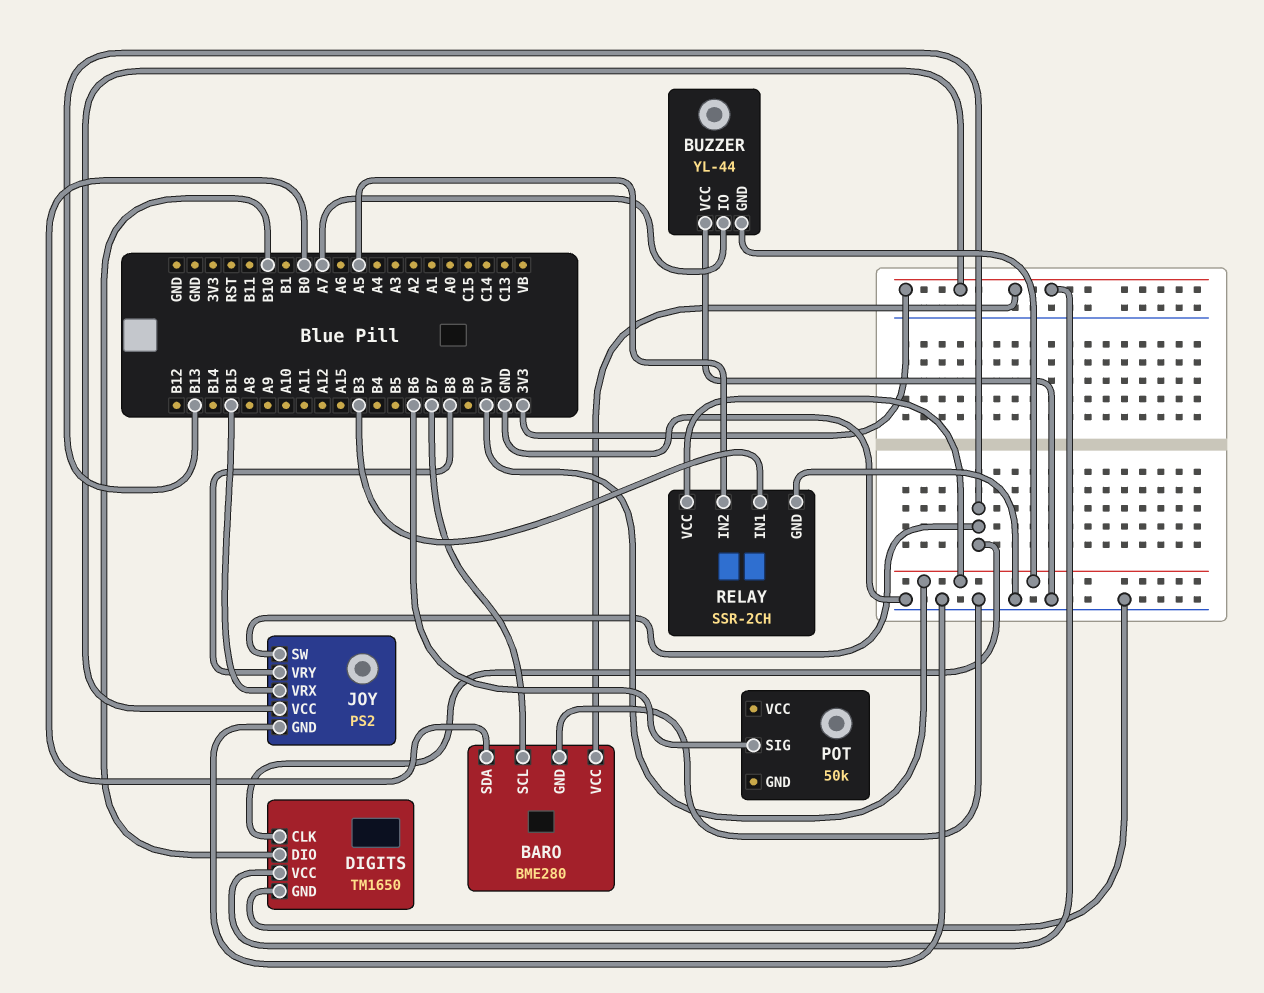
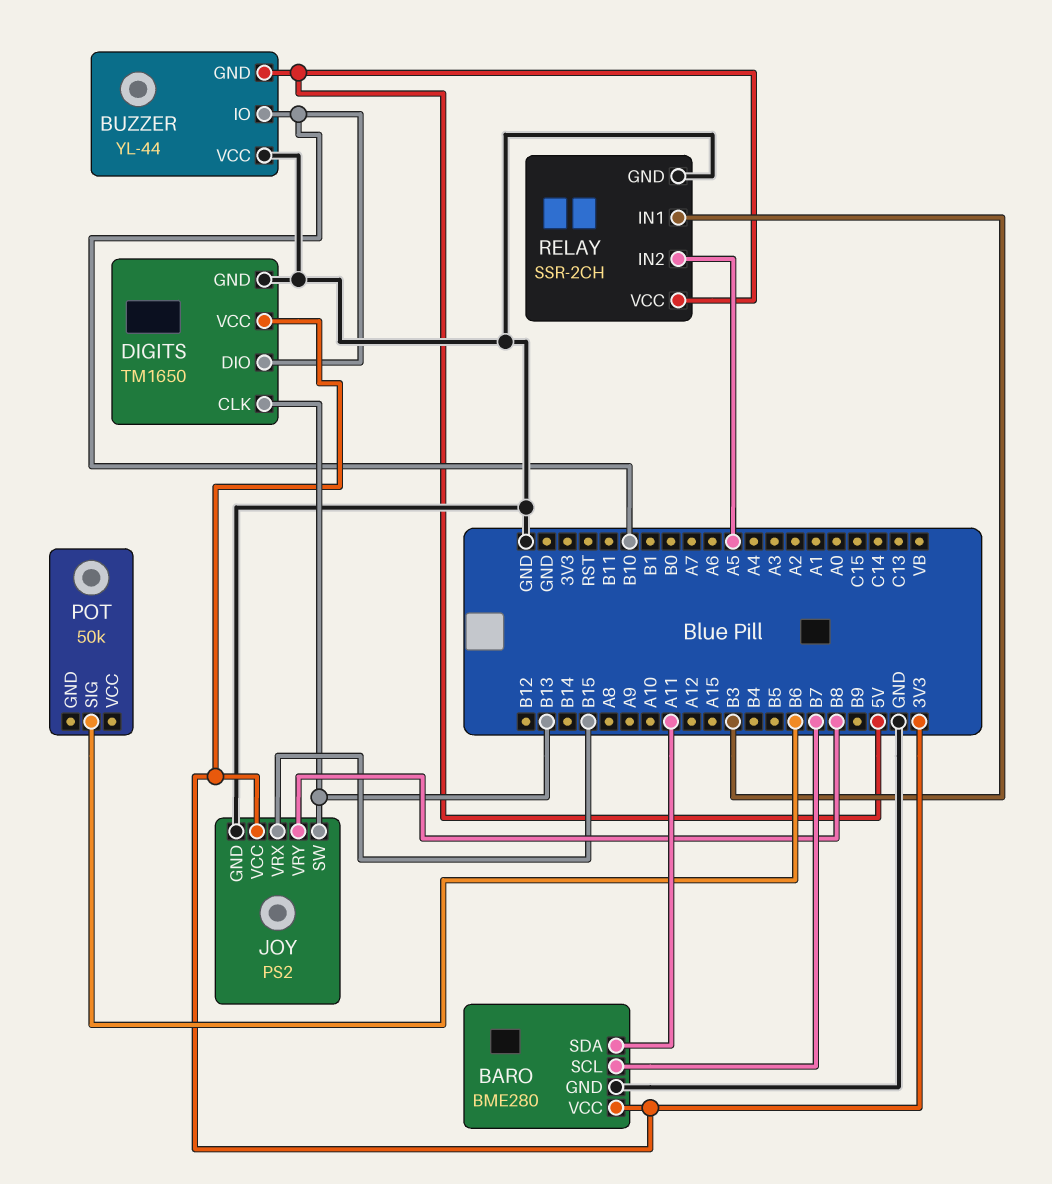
BARO pin SDA: B0 -> A11
BUZZER pin IO: A7 -> B10

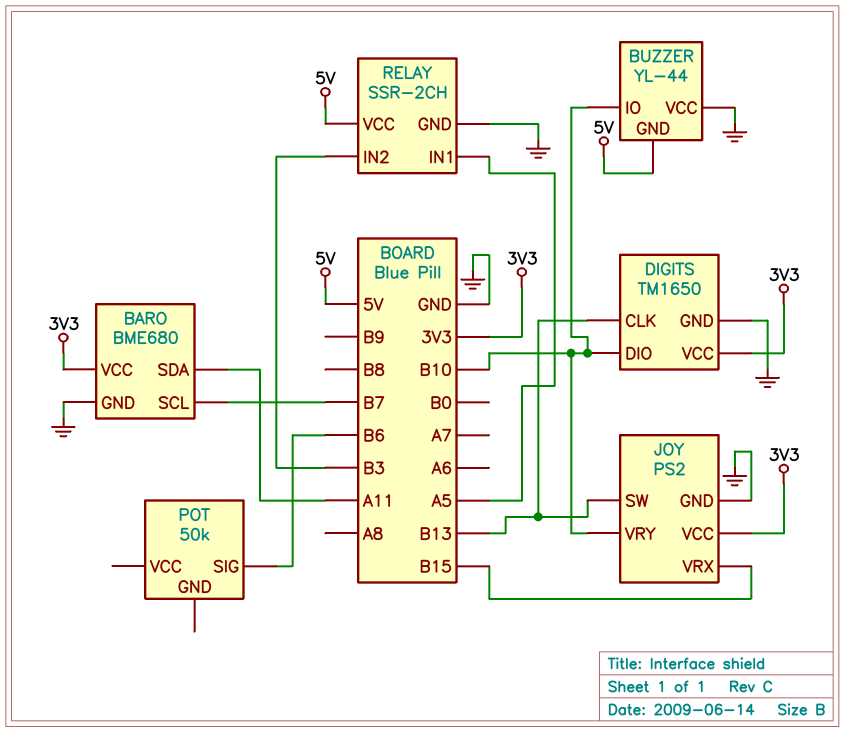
BARO: BME280 -> BME680
JOY pin VRY: B8 -> B10
RELAY pin IN1: B3 -> A5
RELAY pin IN2: A5 -> B3

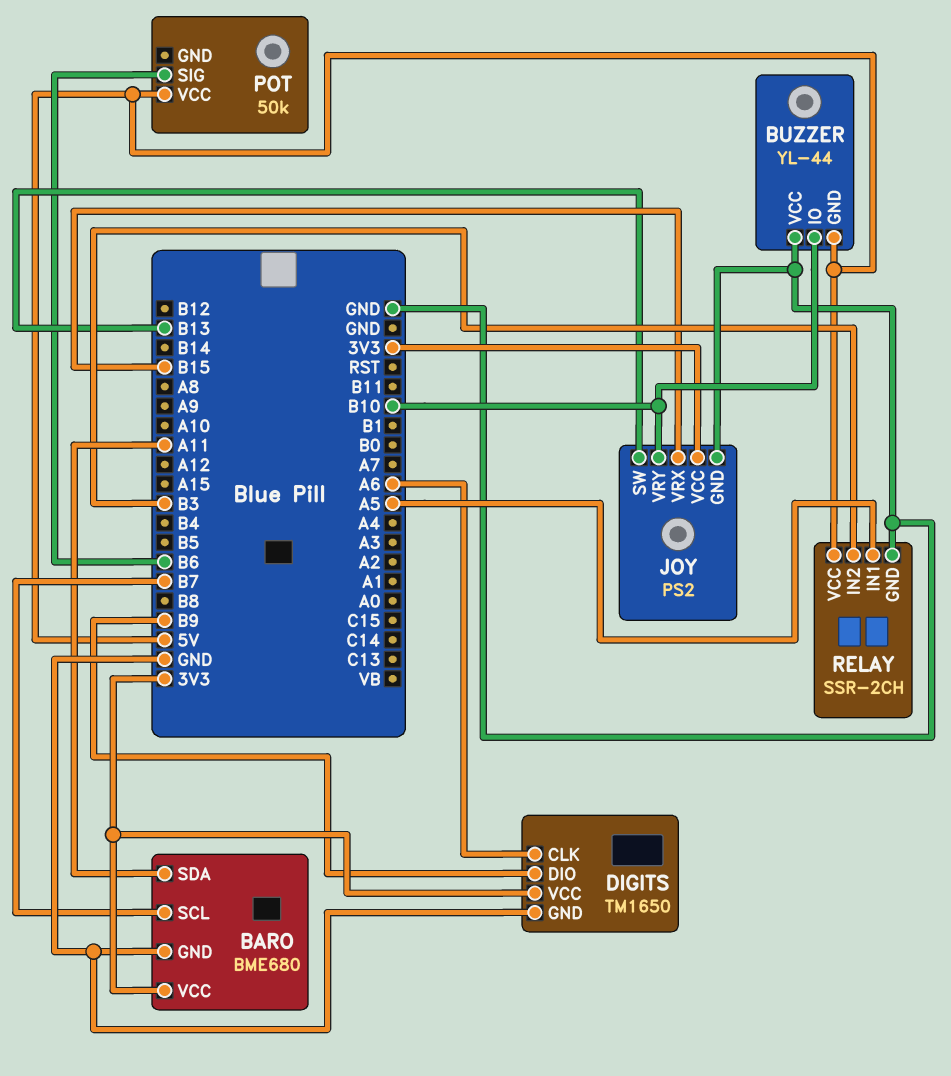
DIGITS pin CLK: B13 -> A6
DIGITS pin DIO: B10 -> B9
POT pin VCC: none -> 5V

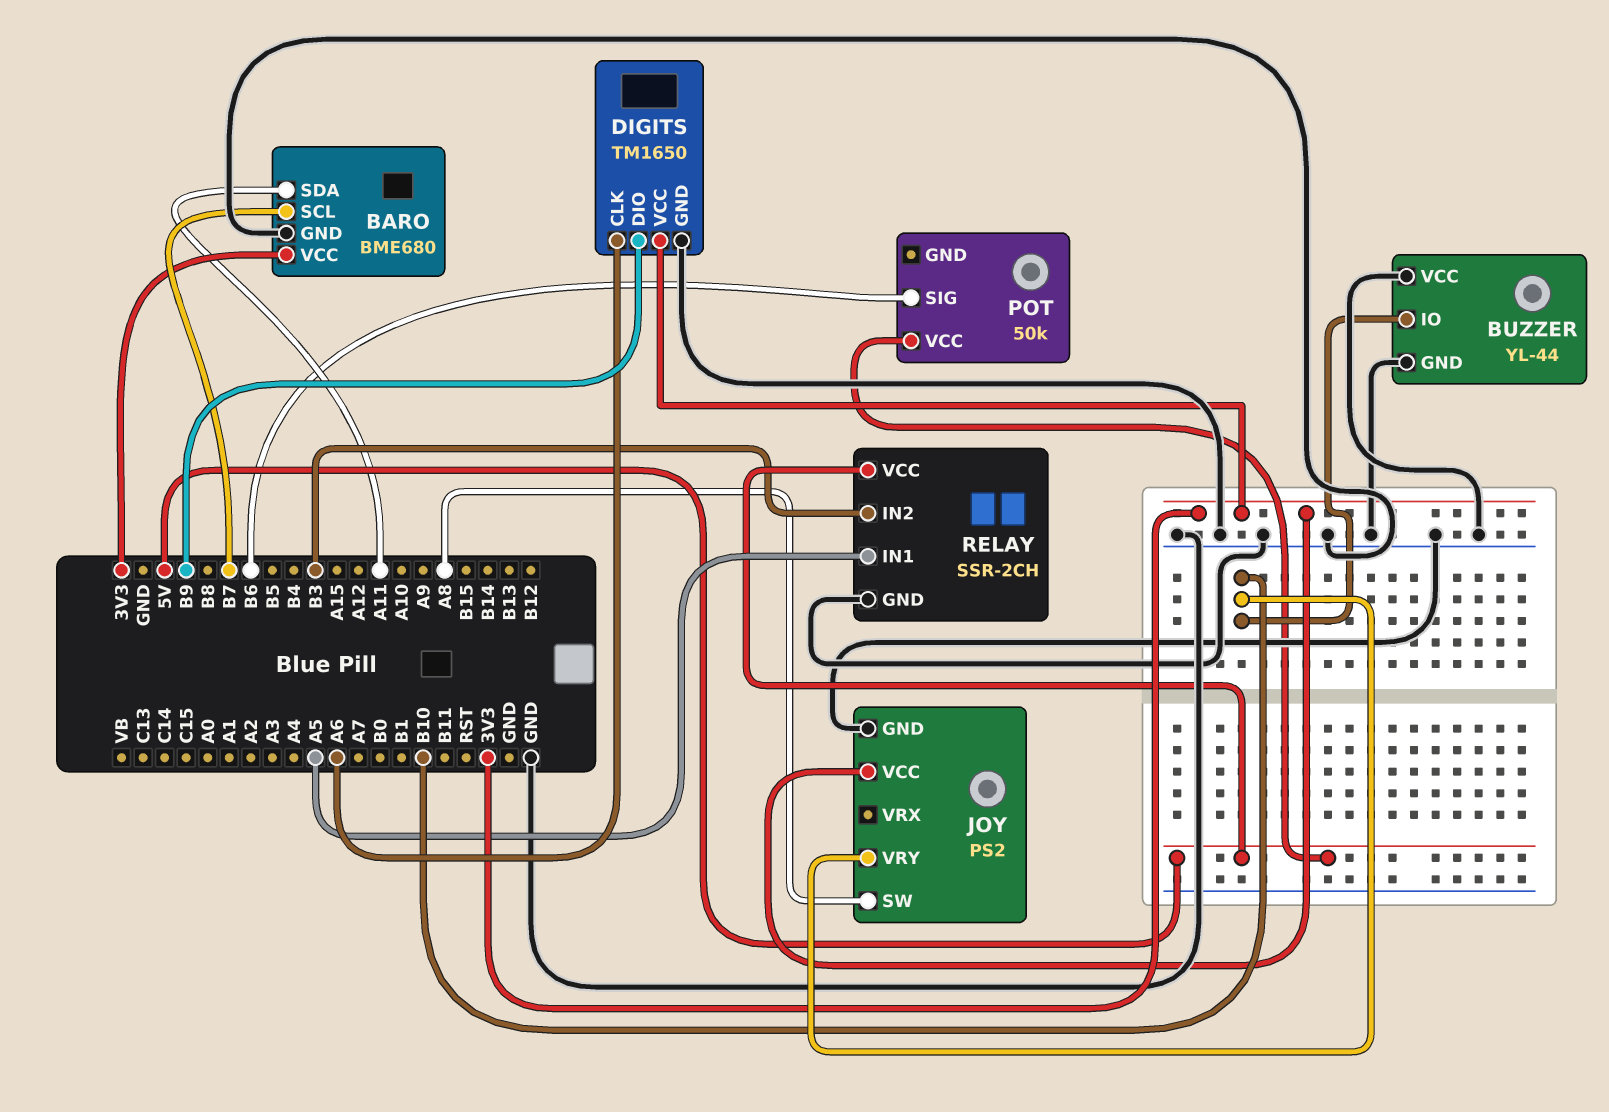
BUZZER pin GND: 5V -> GND
JOY pin SW: B13 -> A8
JOY pin VRX: B15 -> none

